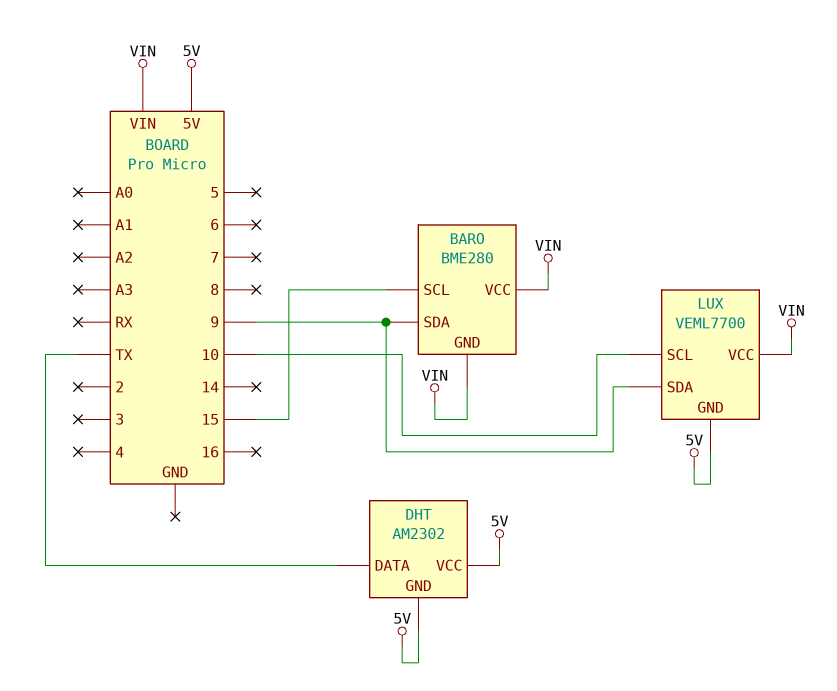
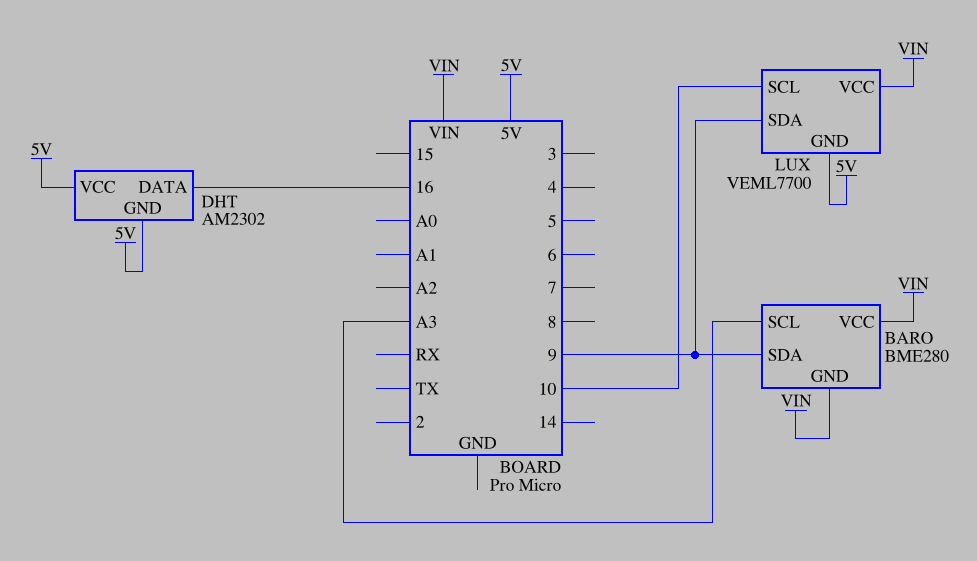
BARO pin SCL: 15 -> A3
DHT pin DATA: TX -> 16

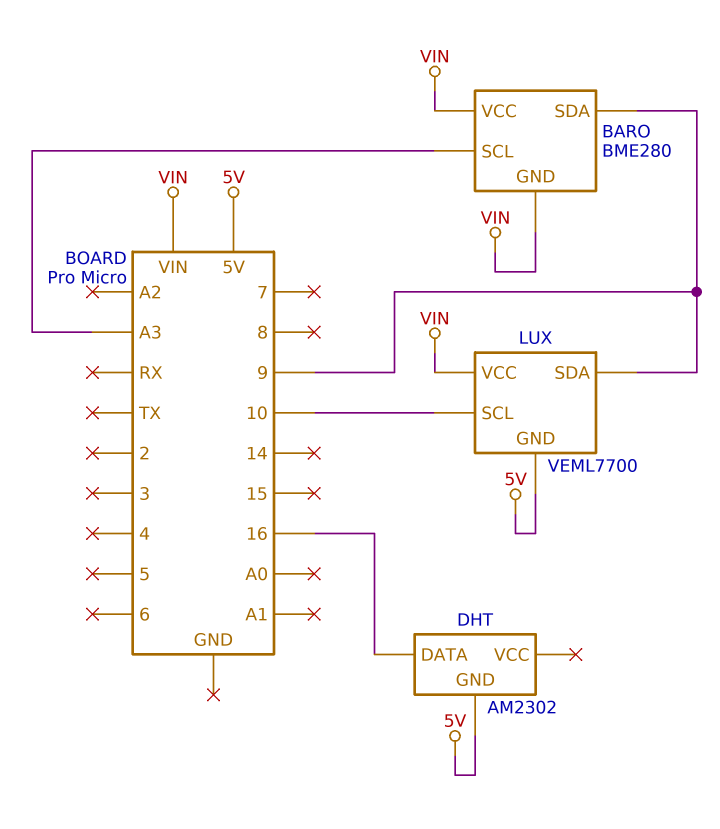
DHT pin VCC: 5V -> none

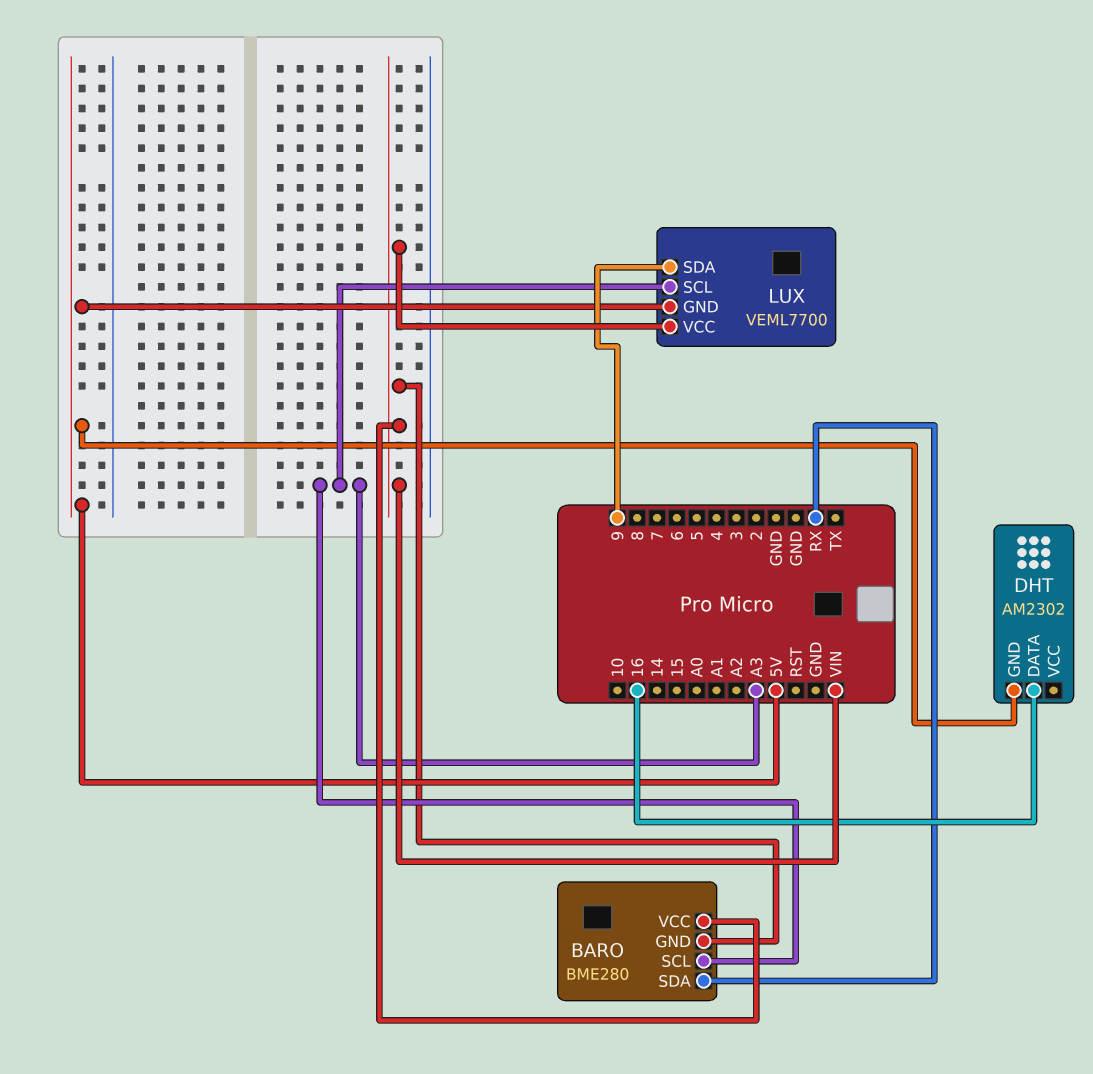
BARO pin SDA: 9 -> RX
LUX pin SCL: 10 -> A3

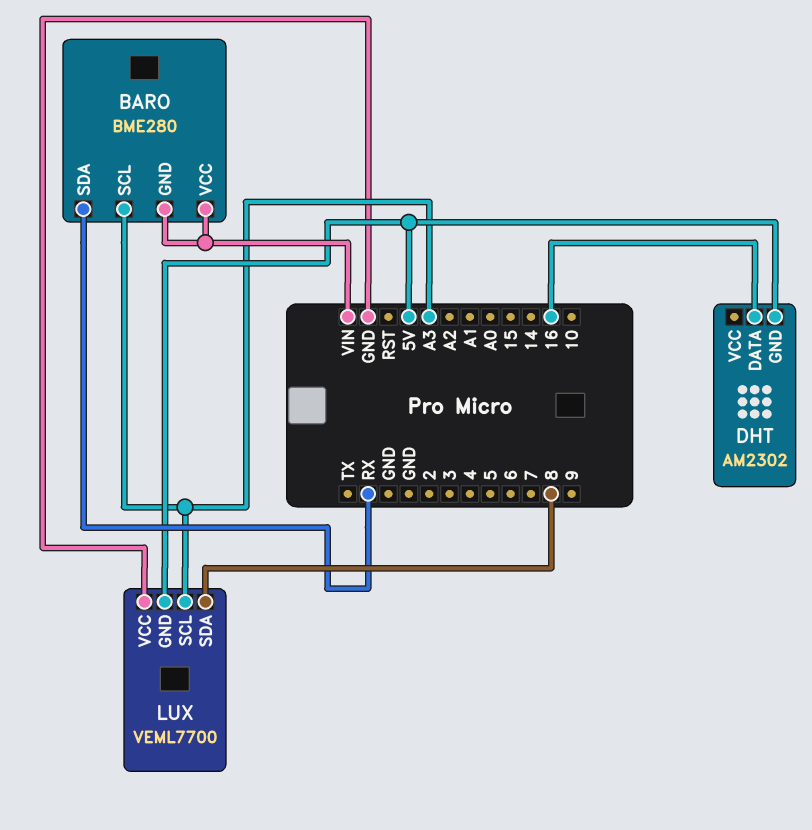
LUX pin SDA: 9 -> 8
LUX pin VCC: VIN -> GND

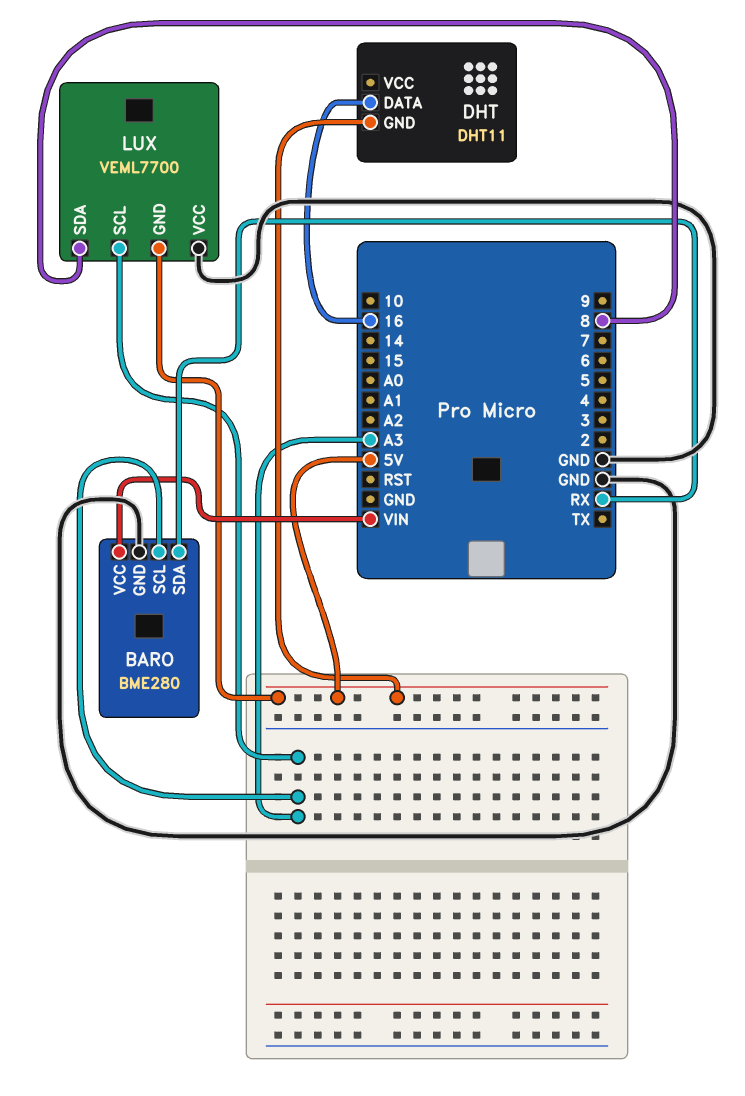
BARO pin GND: VIN -> GND
DHT: AM2302 -> DHT11

